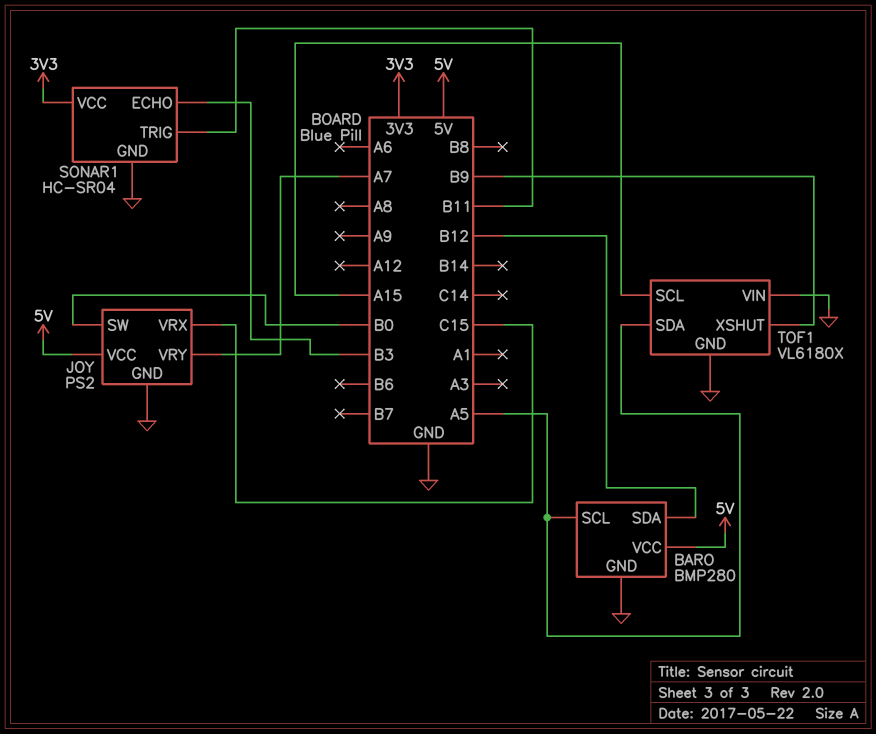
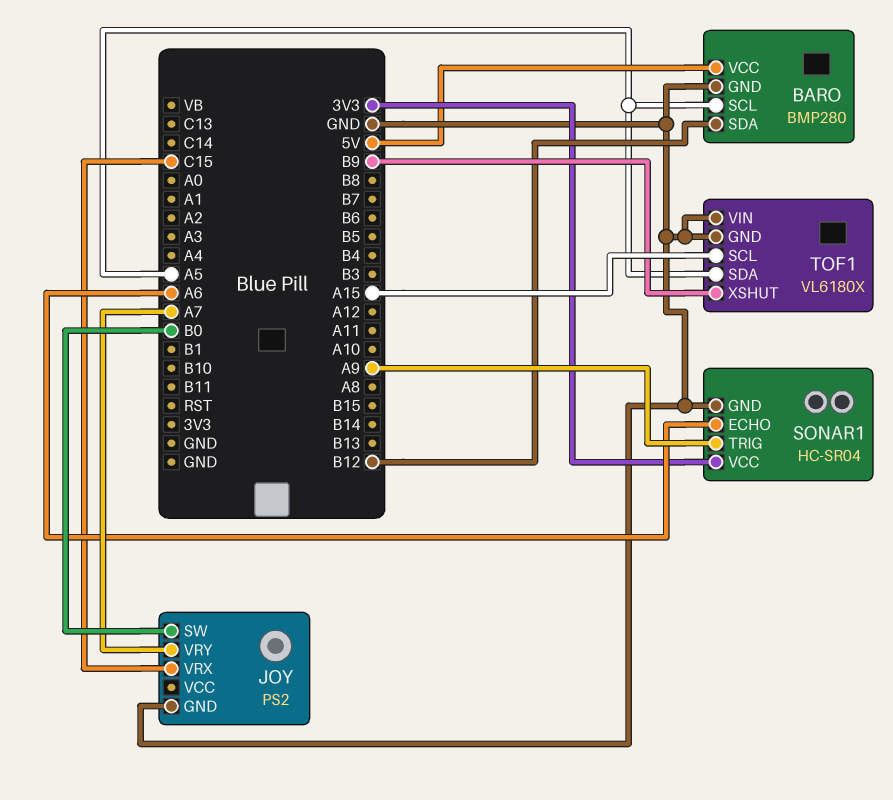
JOY pin VCC: 5V -> none
SONAR1 pin ECHO: B3 -> A6
SONAR1 pin TRIG: B11 -> A9

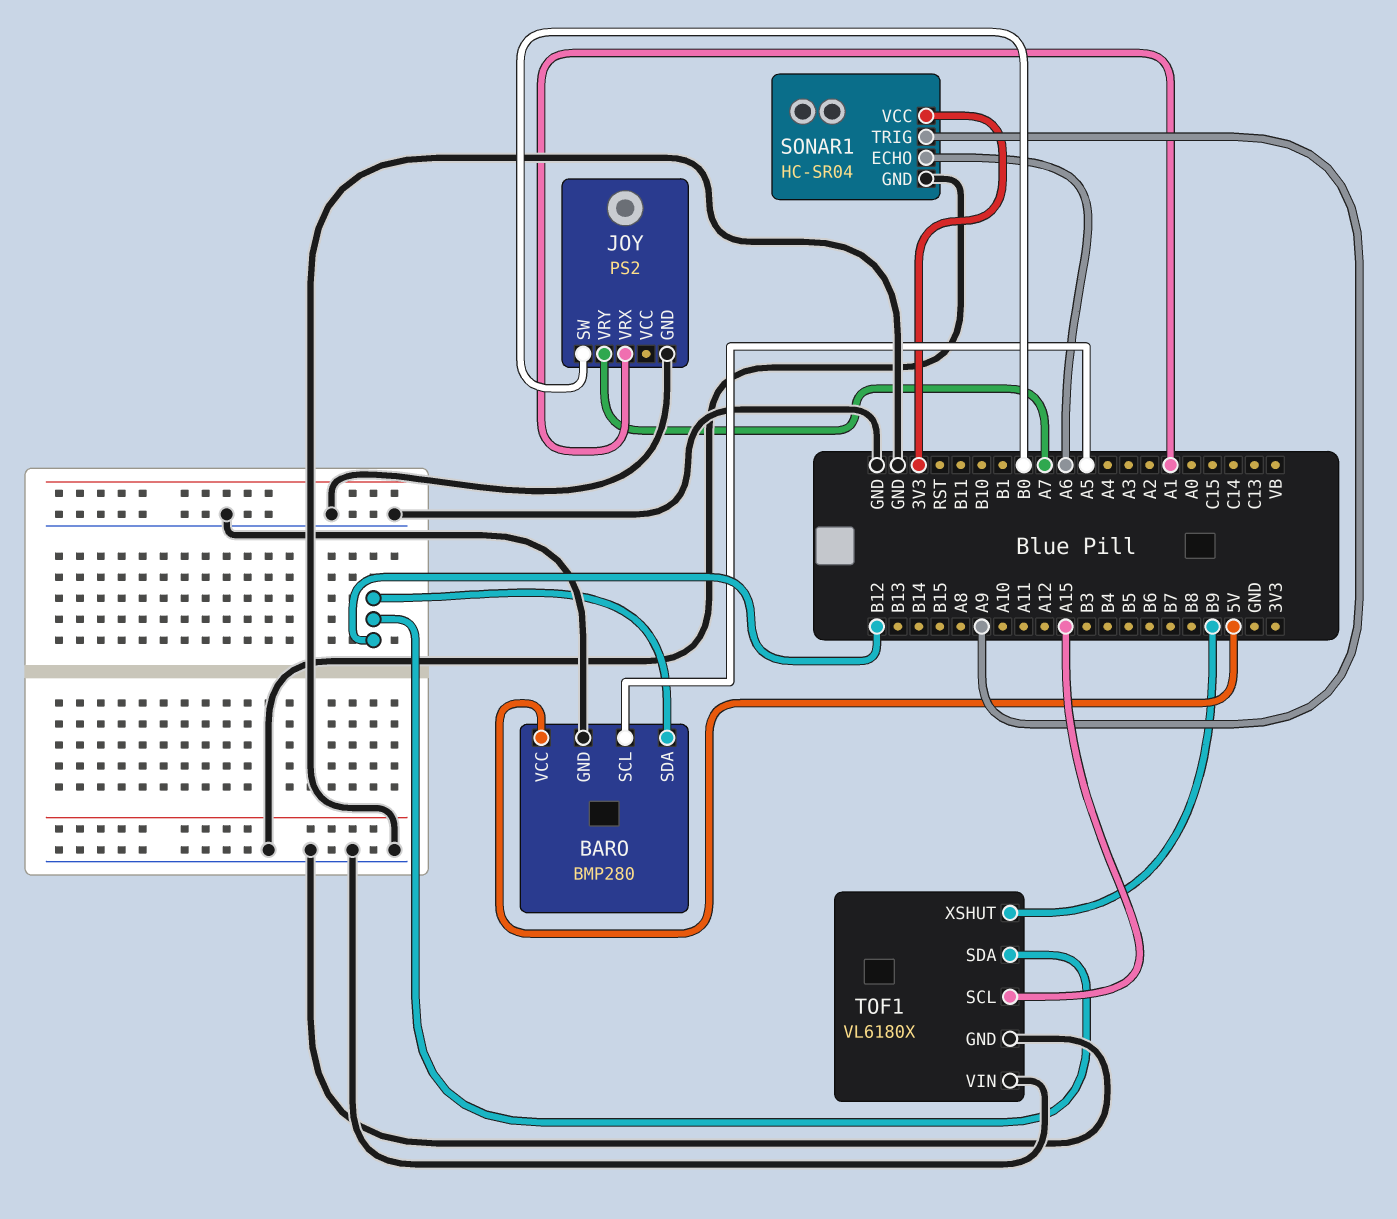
JOY pin VRX: C15 -> A1
TOF1 pin SDA: A5 -> B12

